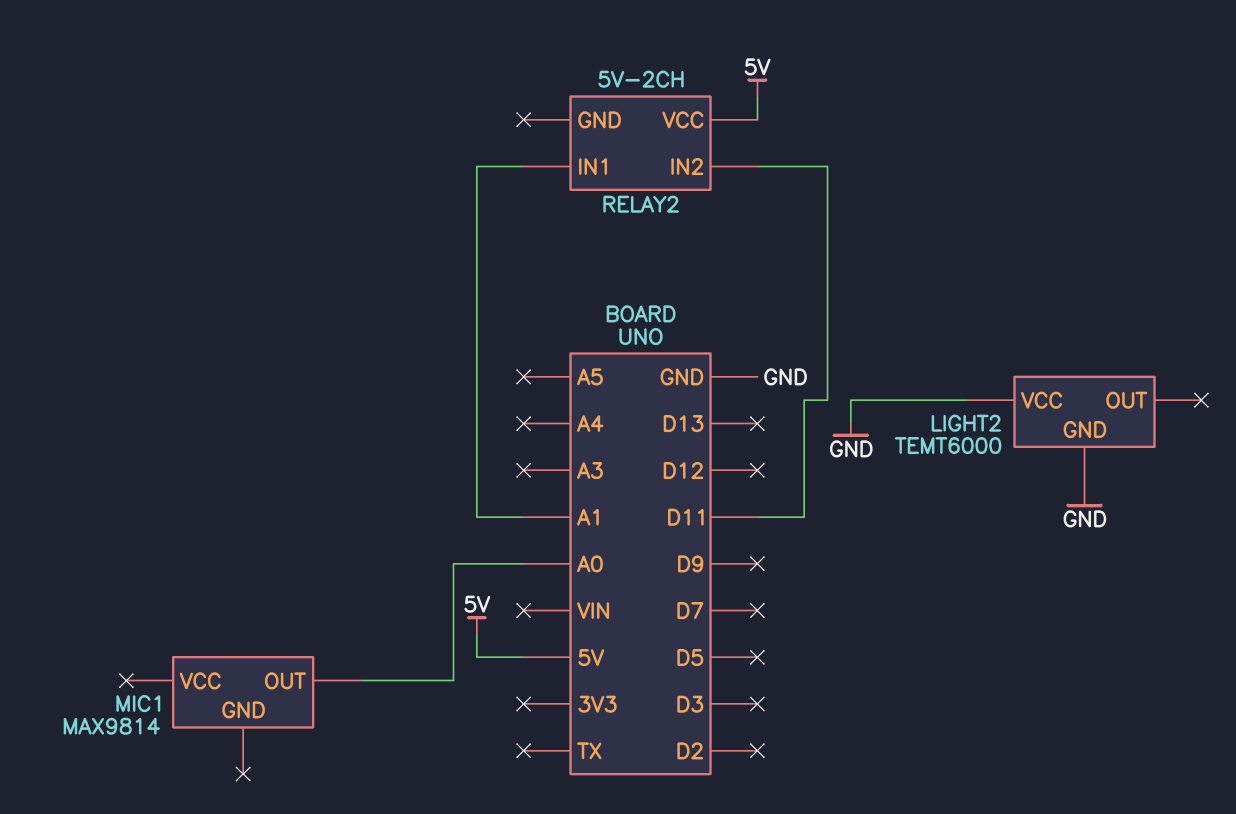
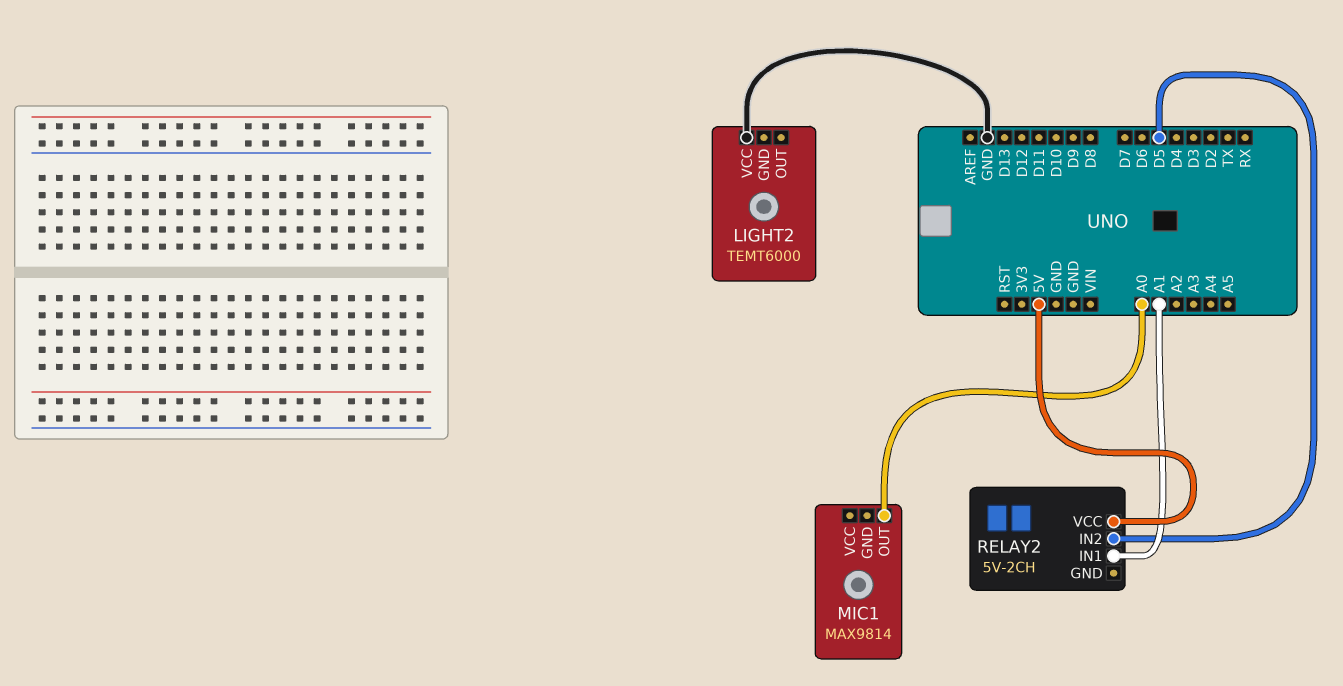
LIGHT2 pin GND: GND -> none
RELAY2 pin IN2: D11 -> D5

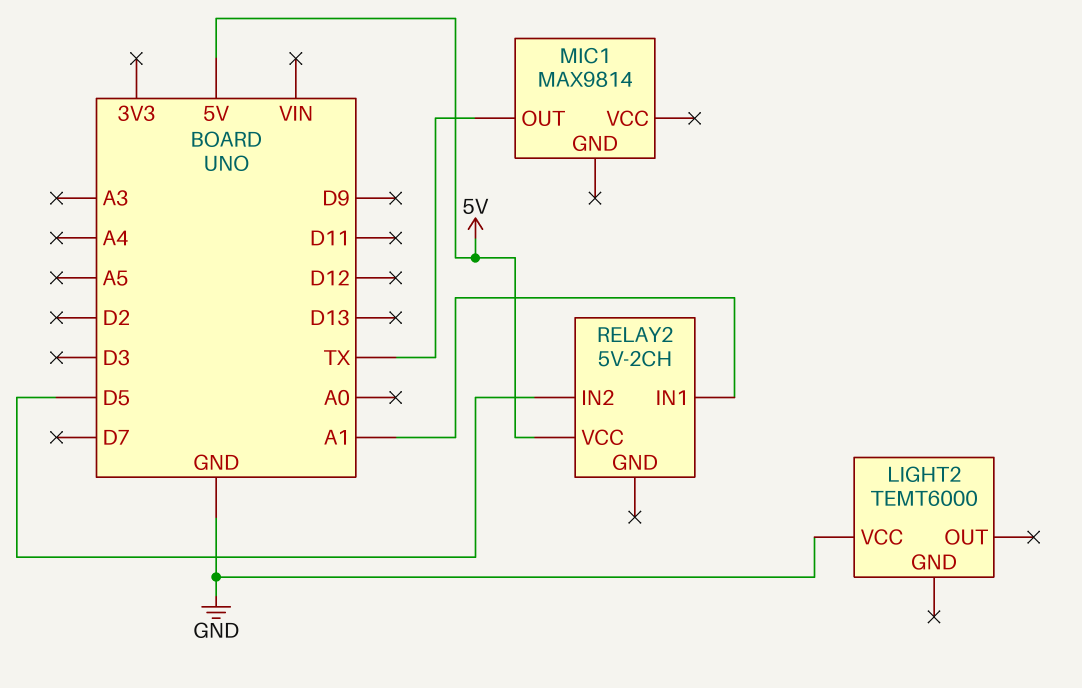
MIC1 pin OUT: A0 -> TX

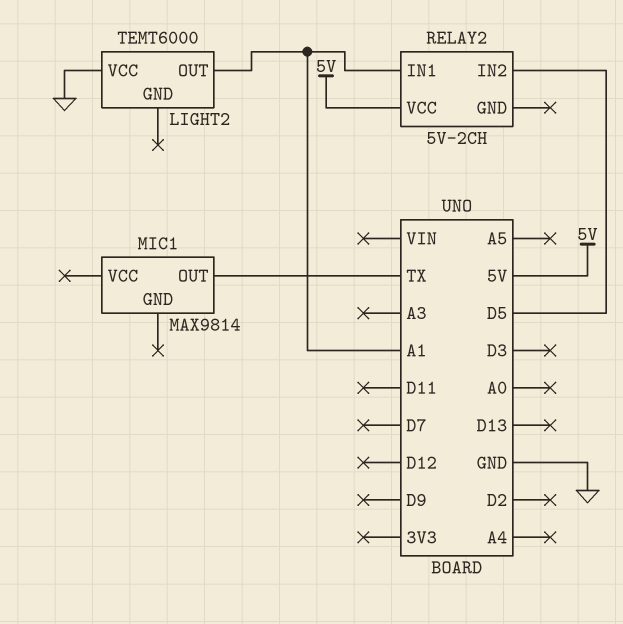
LIGHT2 pin OUT: none -> A1

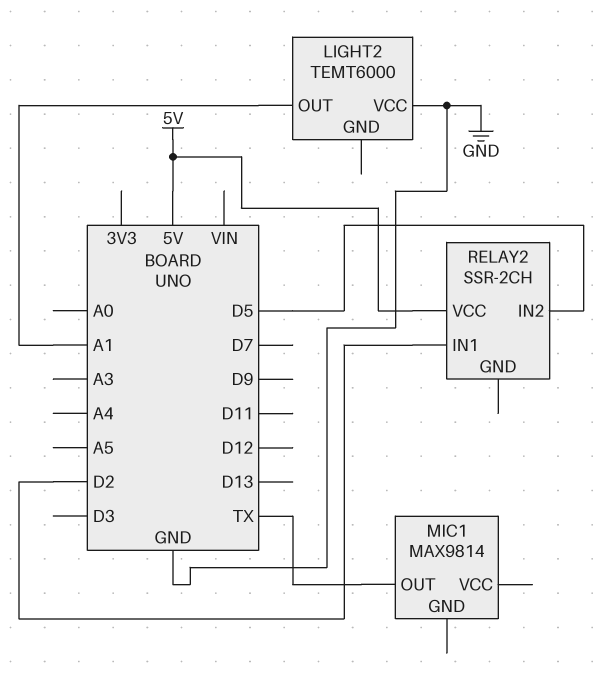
RELAY2: 5V-2CH -> SSR-2CH
RELAY2 pin IN1: A1 -> D2

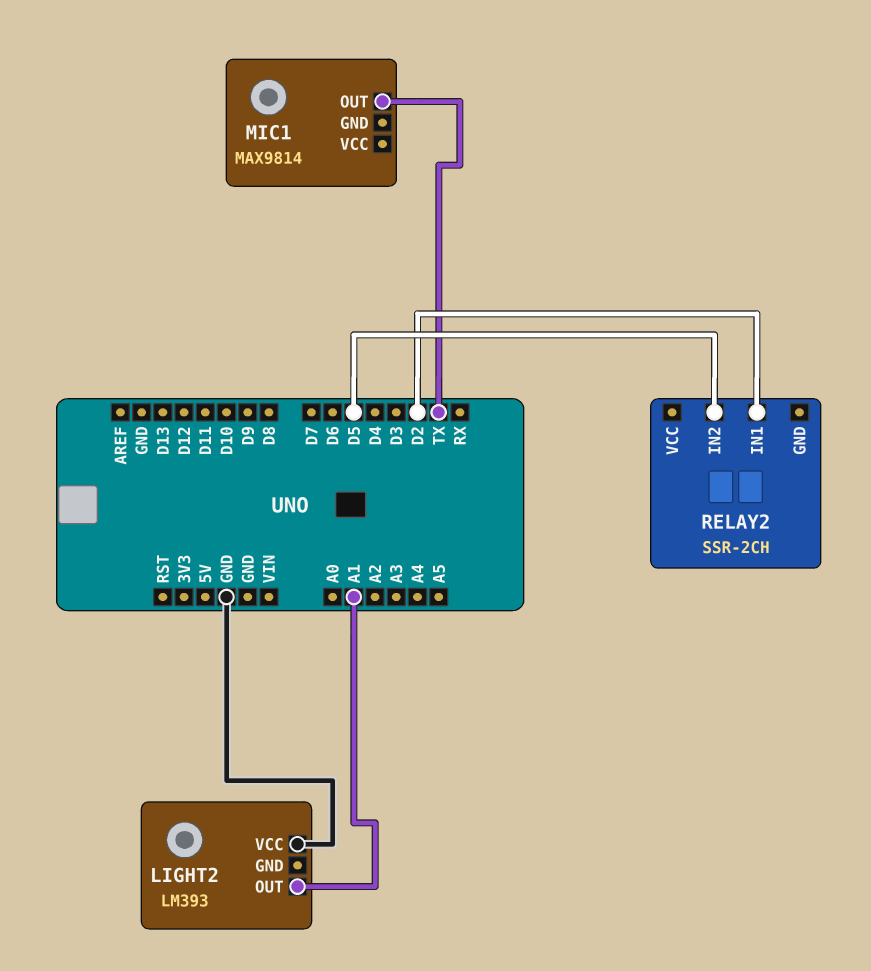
LIGHT2: TEMT6000 -> LM393
RELAY2 pin VCC: 5V -> none

